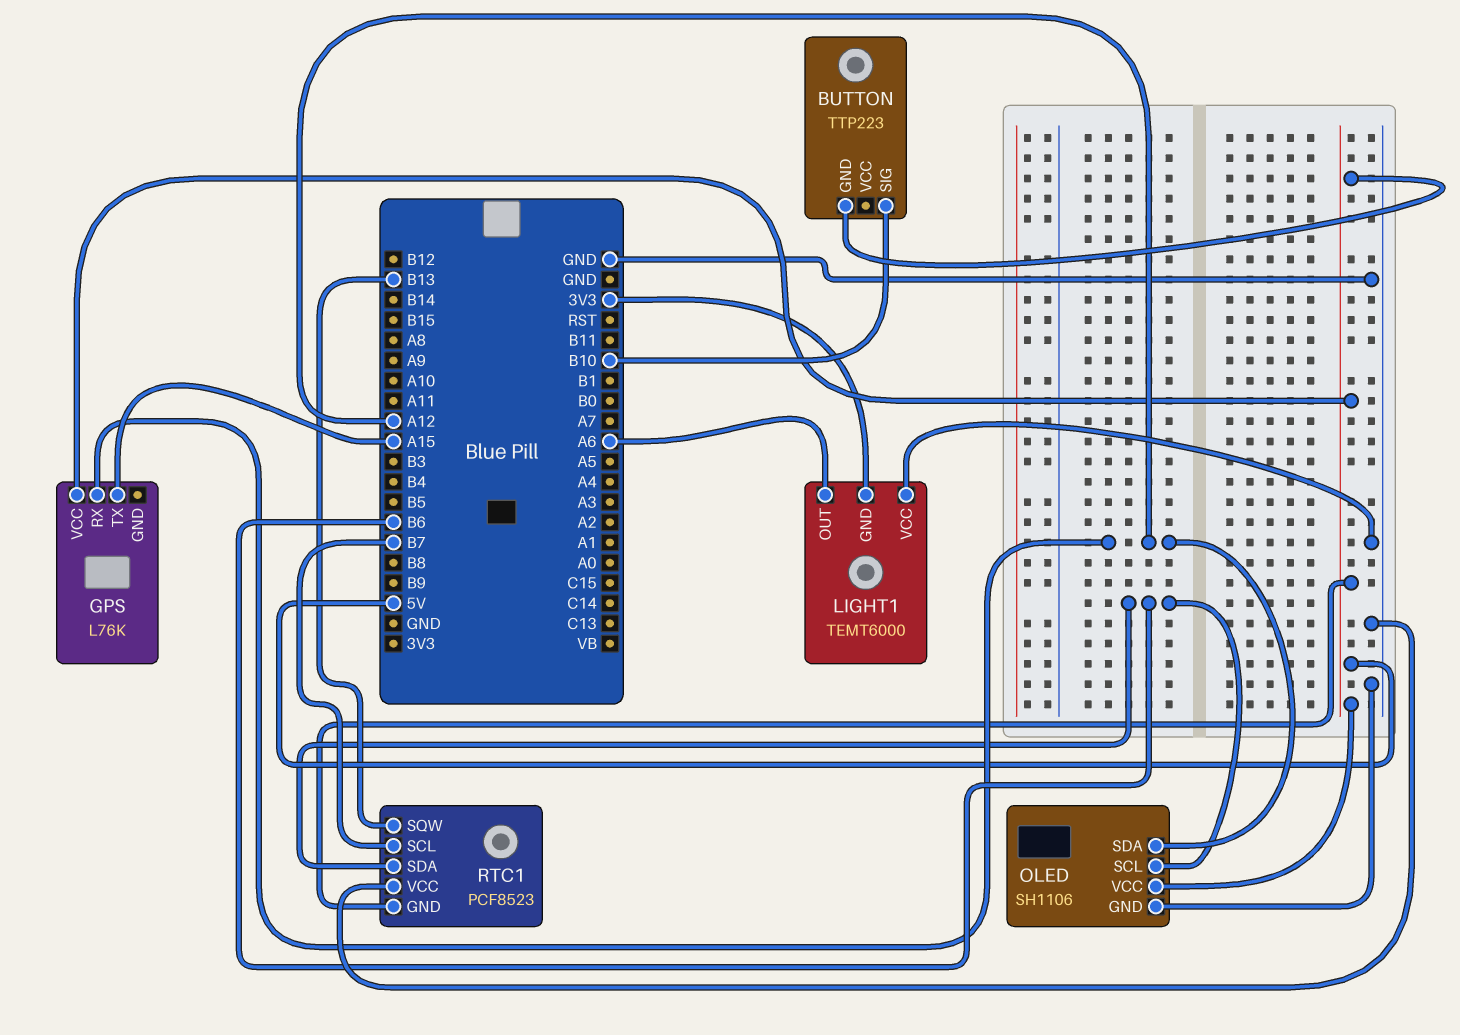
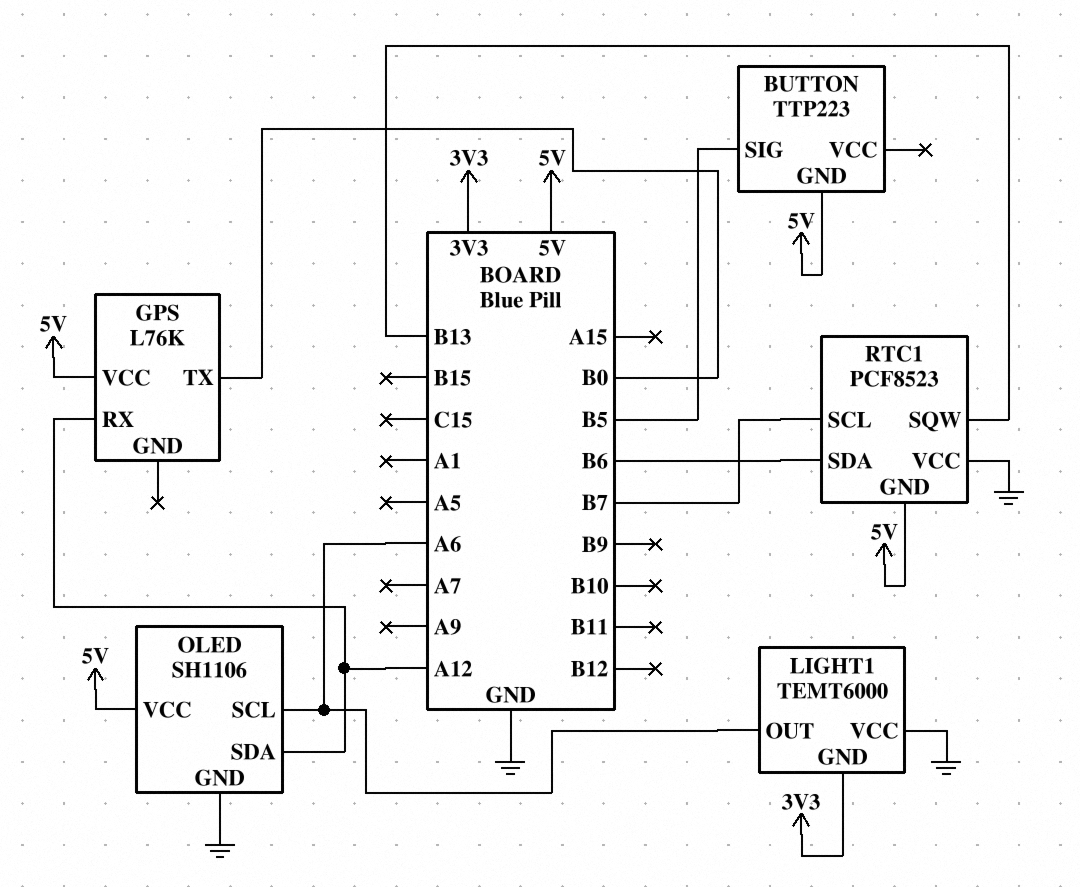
BUTTON pin SIG: B10 -> B5
GPS pin TX: A15 -> B0
OLED pin SCL: B6 -> A6

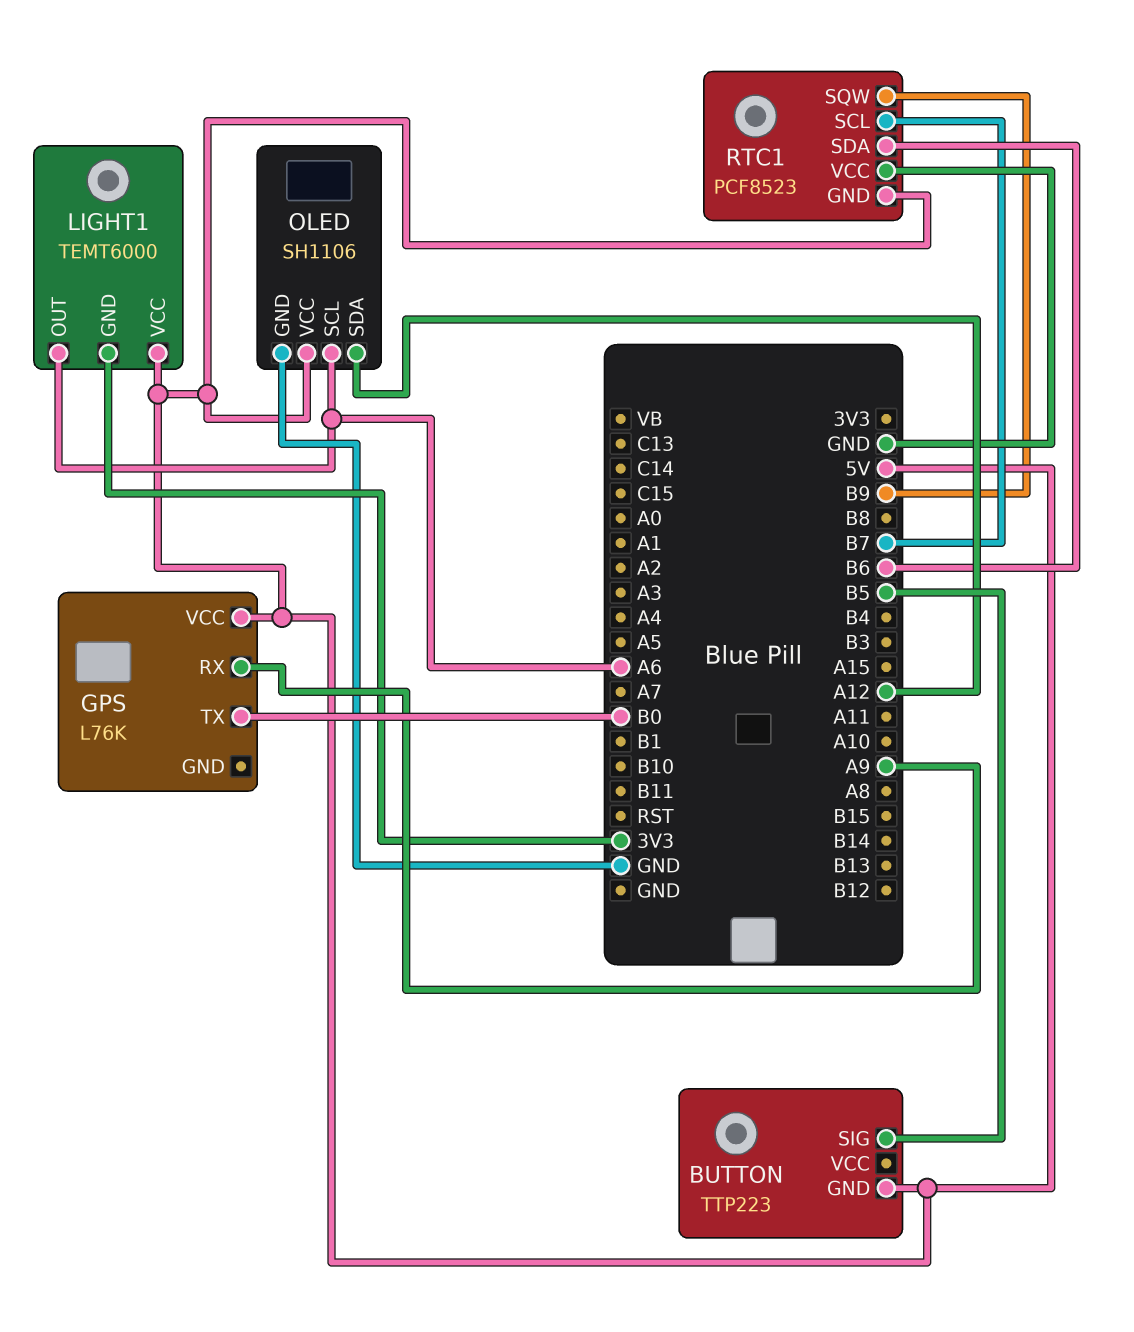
GPS pin RX: A12 -> A9
LIGHT1 pin VCC: GND -> 5V
RTC1 pin SQW: B13 -> B9

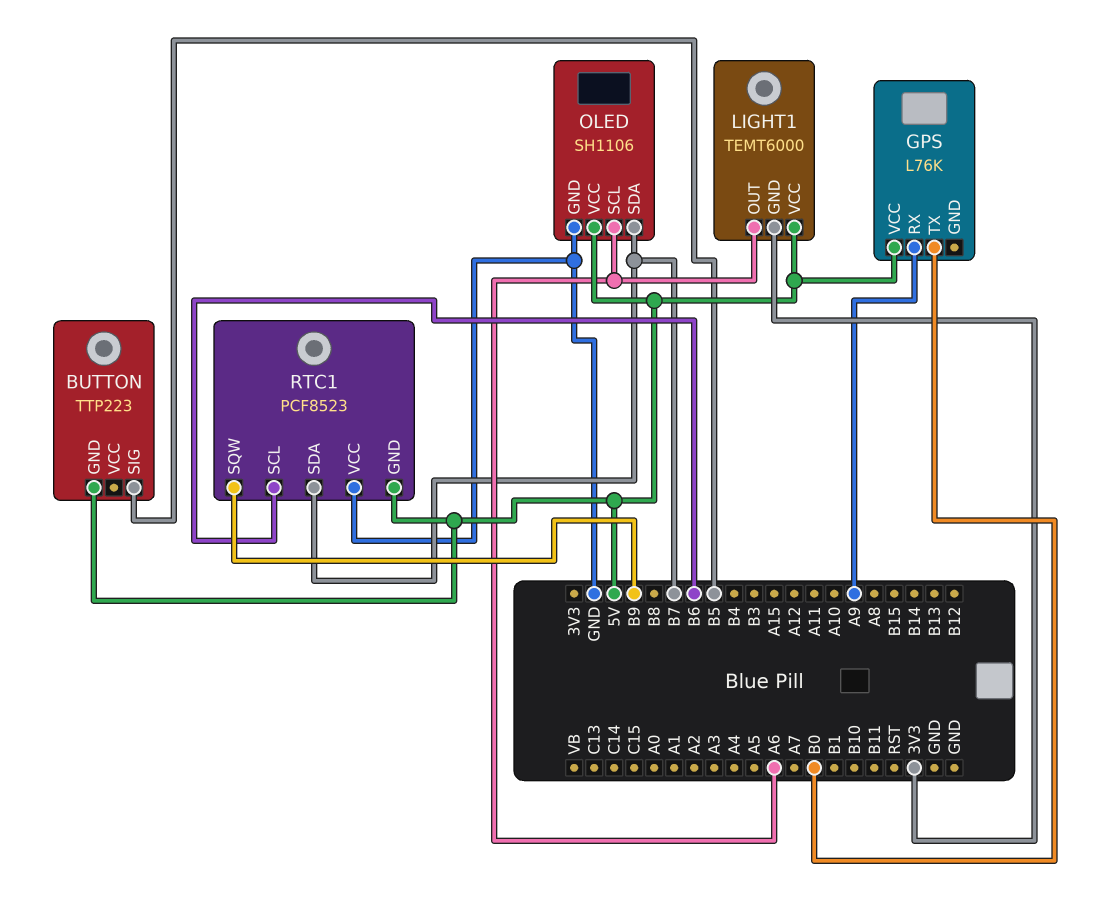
OLED pin SDA: A12 -> B7
RTC1 pin SCL: B7 -> B6
RTC1 pin SDA: B6 -> B7

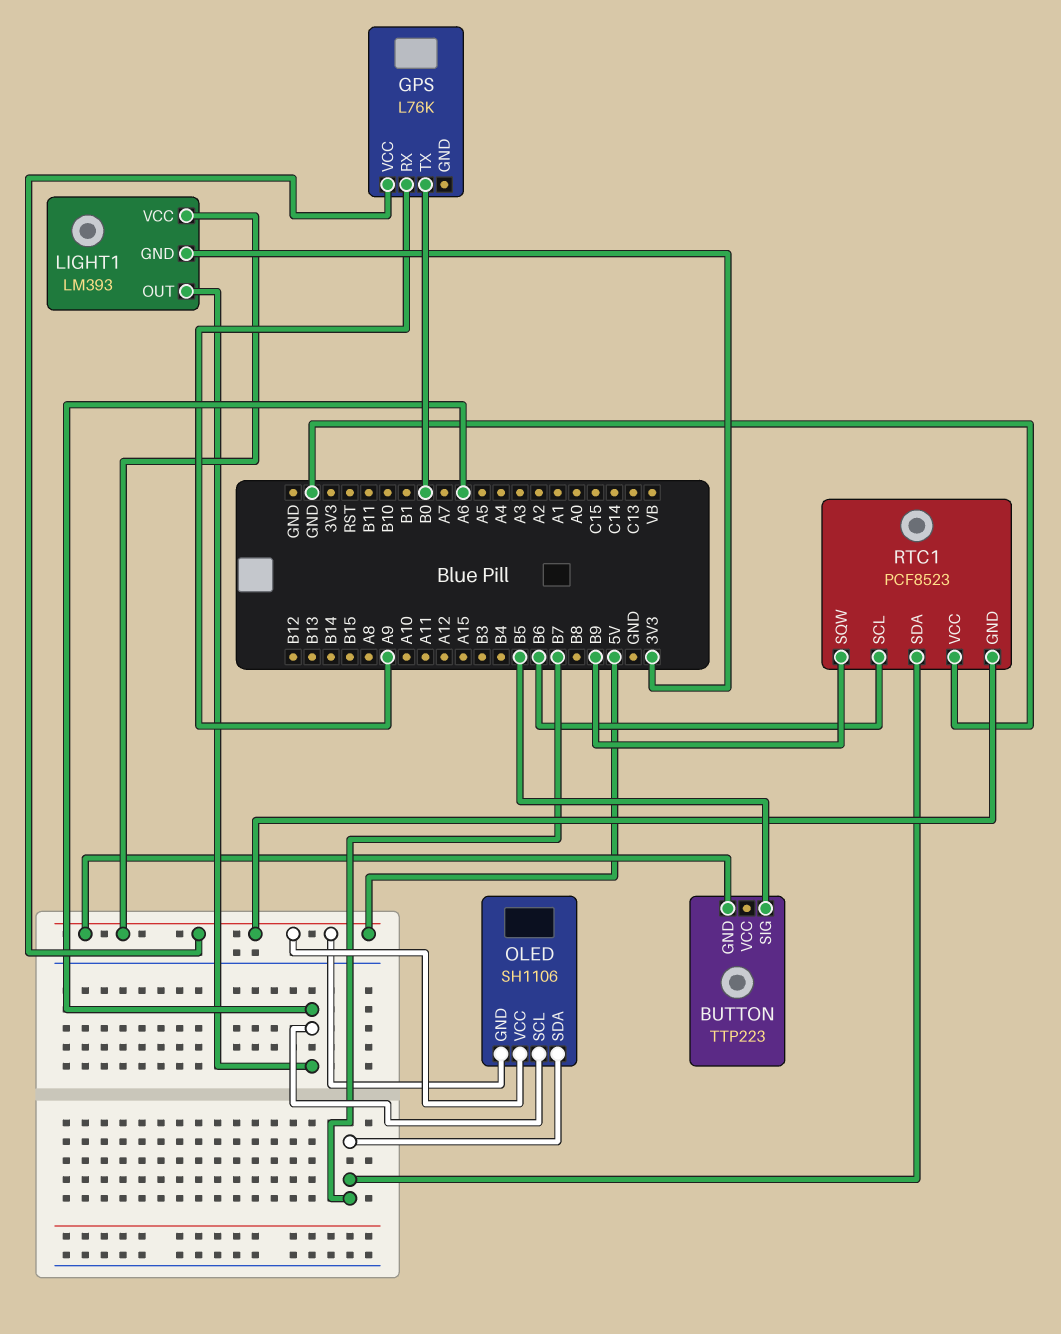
LIGHT1: TEMT6000 -> LM393
OLED pin GND: GND -> 5V

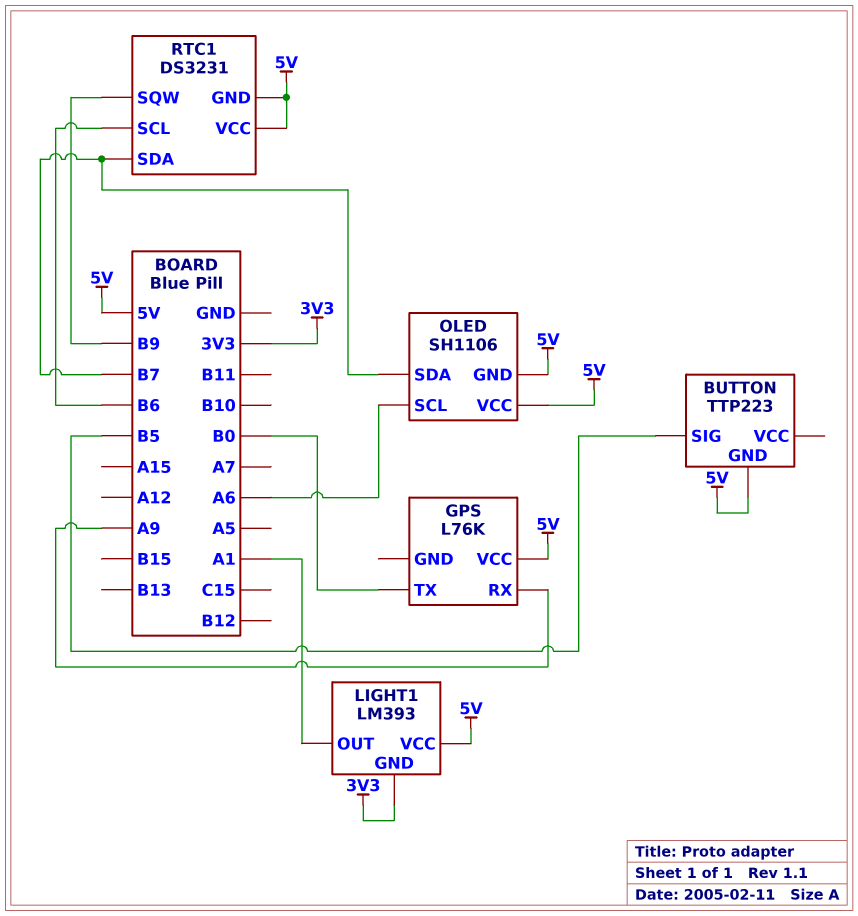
LIGHT1 pin OUT: A6 -> A1
RTC1: PCF8523 -> DS3231
RTC1 pin VCC: GND -> 5V

